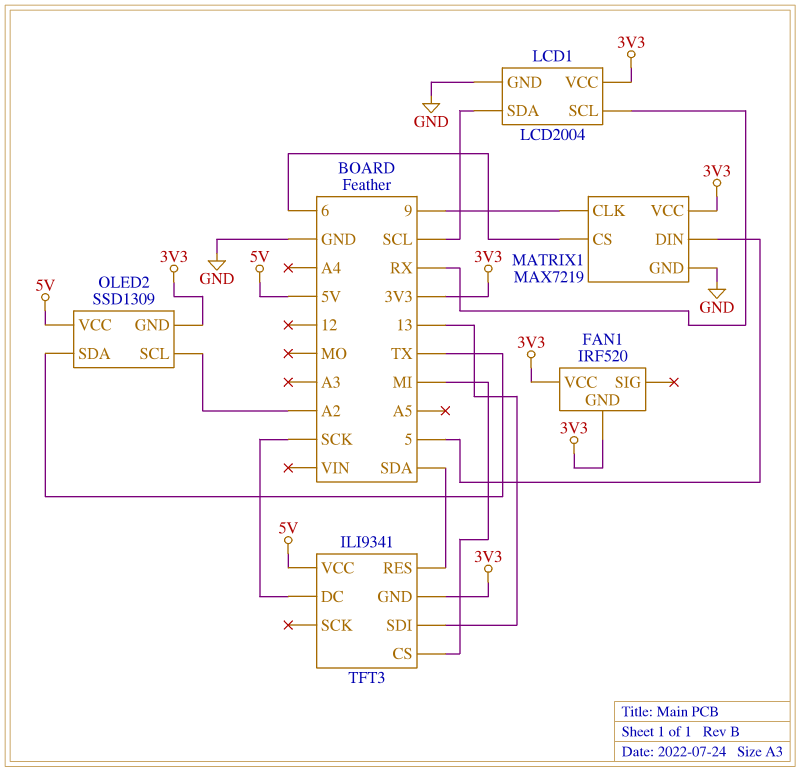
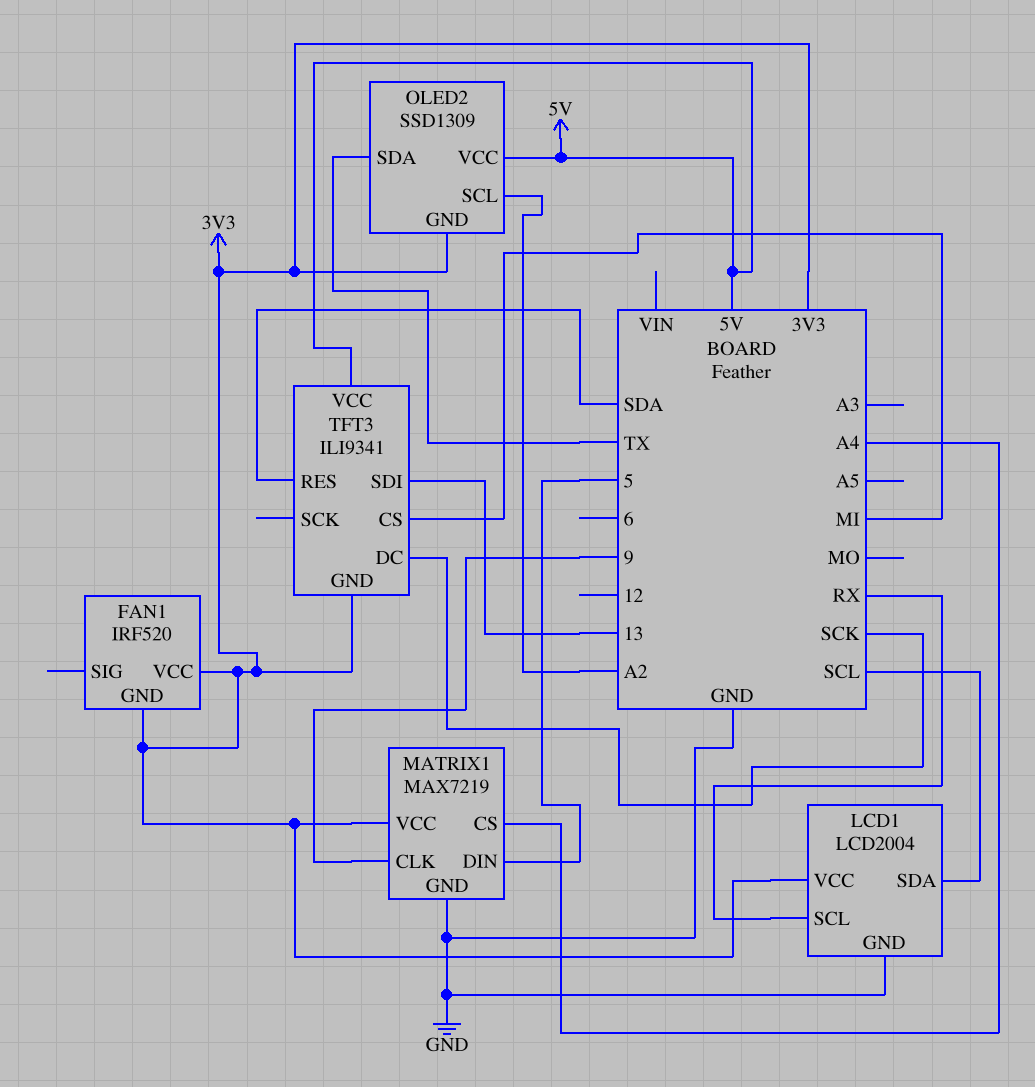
MATRIX1 pin CS: 6 -> A4

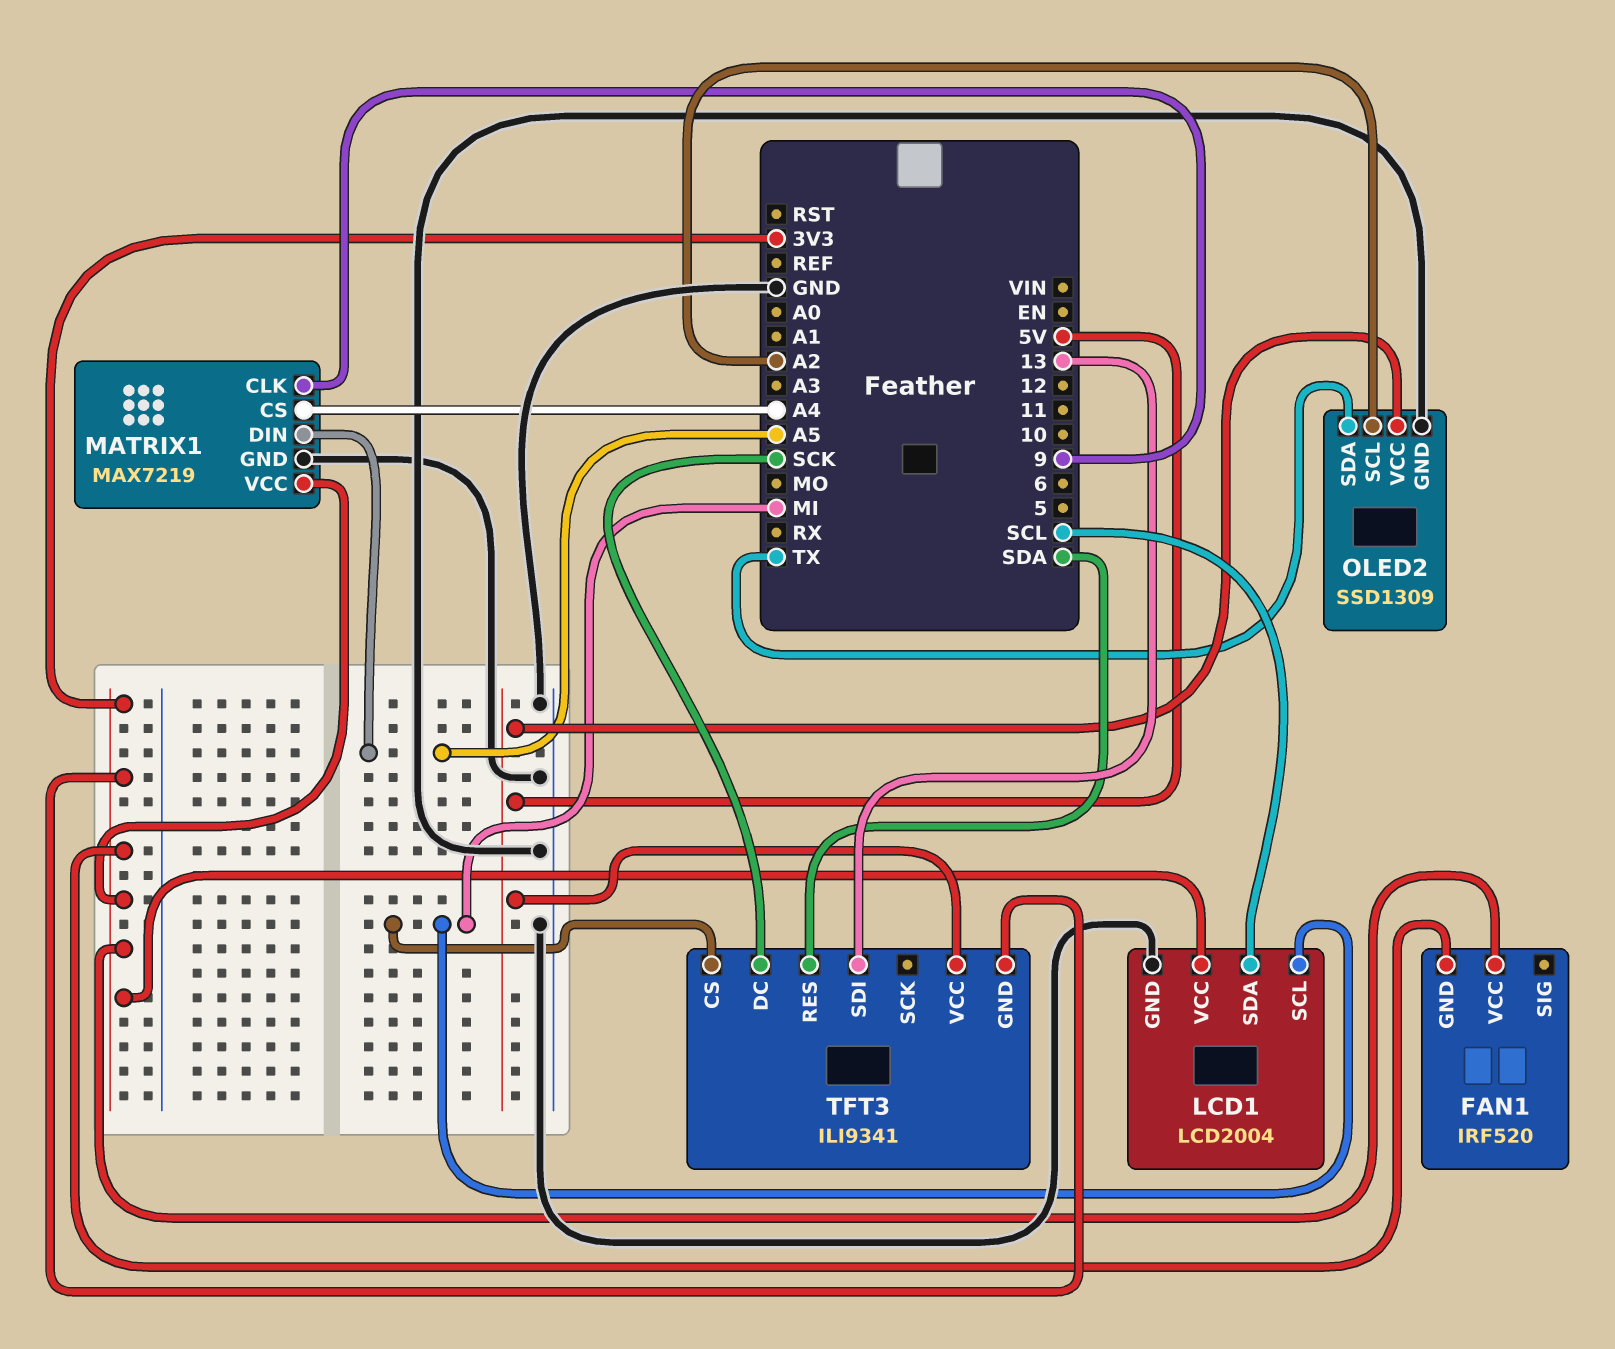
LCD1 pin SCL: RX -> MI
MATRIX1 pin DIN: 5 -> A5
OLED2 pin GND: 3V3 -> GND

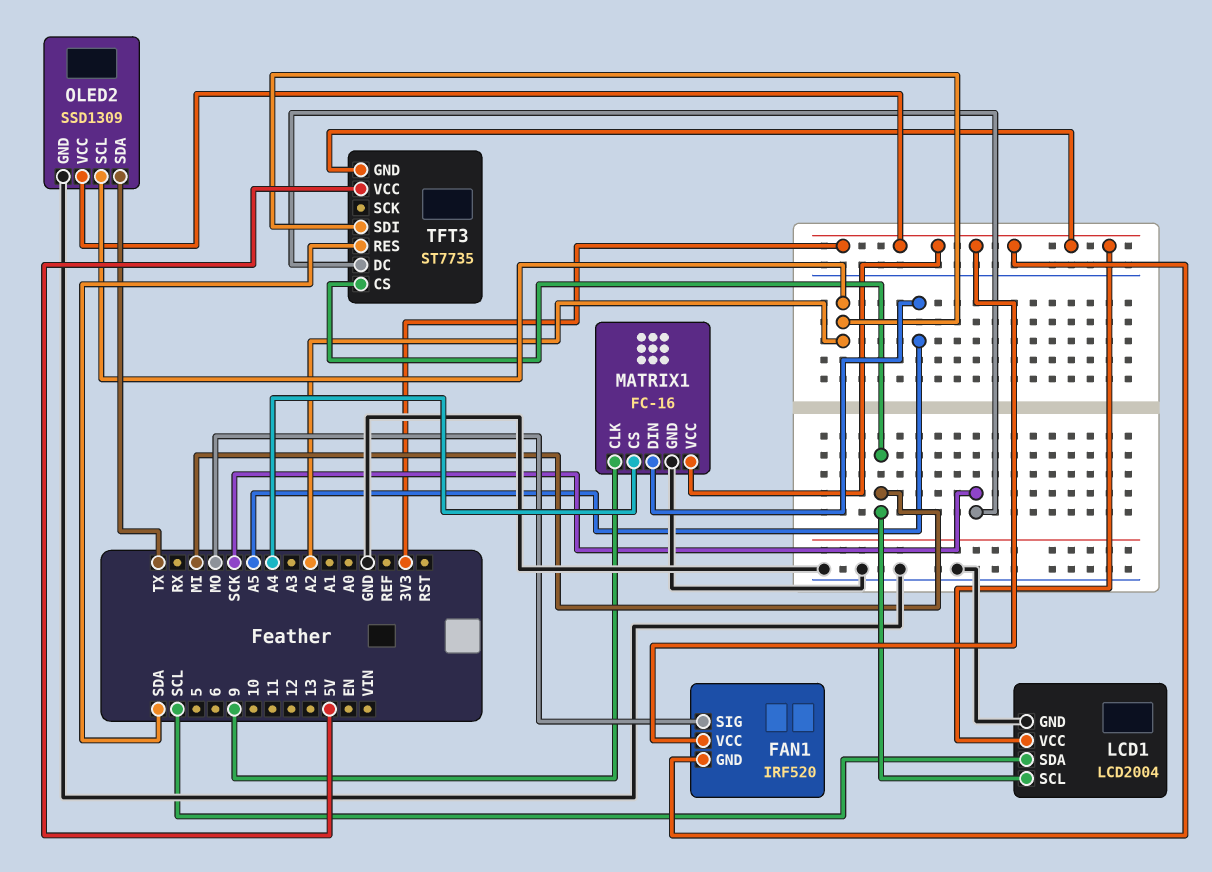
FAN1 pin SIG: none -> MO
MATRIX1: MAX7219 -> FC-16
OLED2 pin VCC: 5V -> 3V3
TFT3: ILI9341 -> ST7735
TFT3 pin SDI: 13 -> A2

